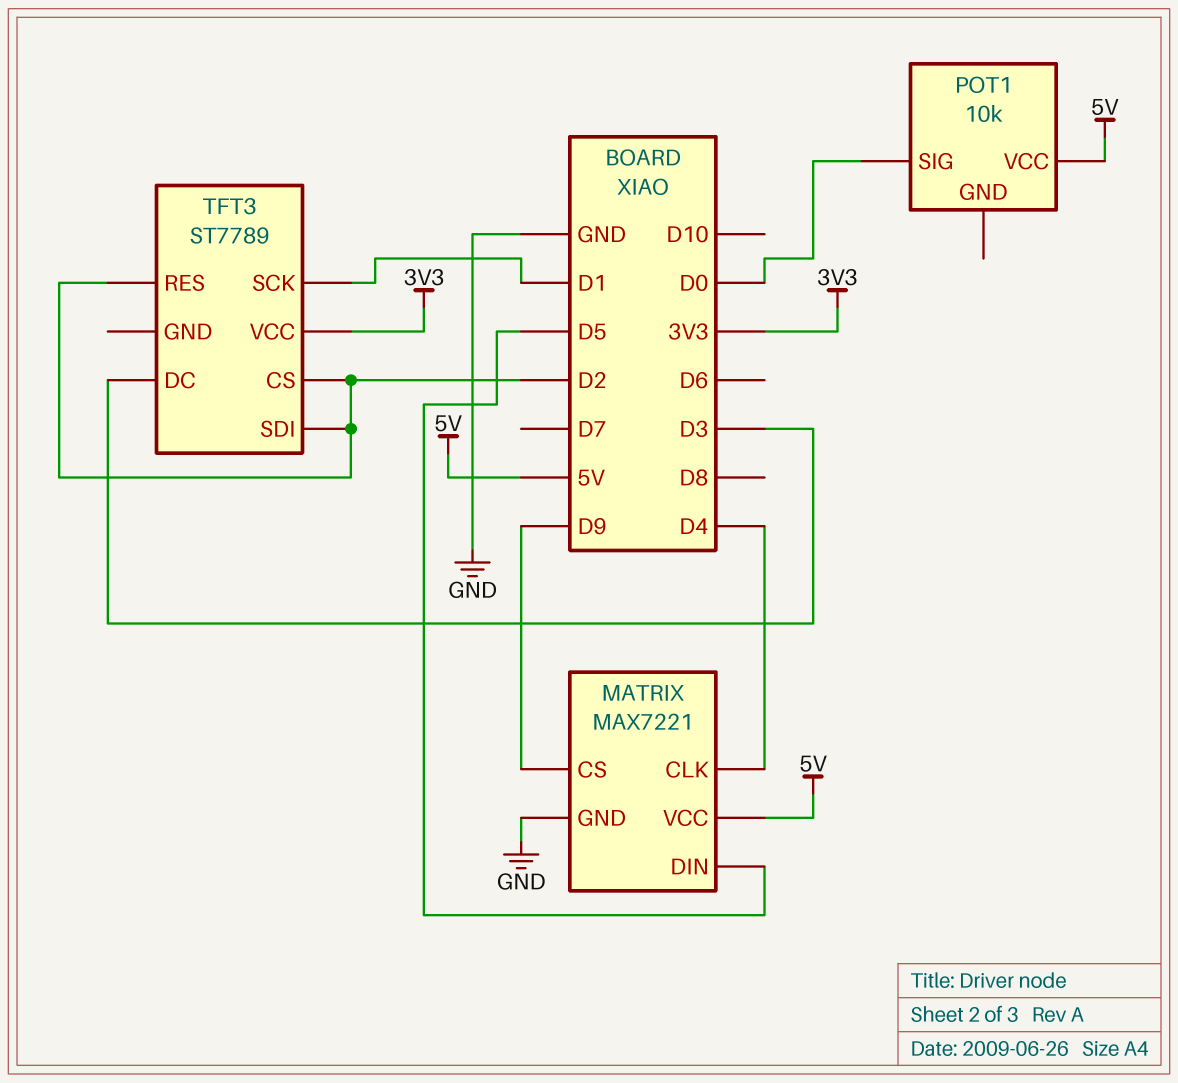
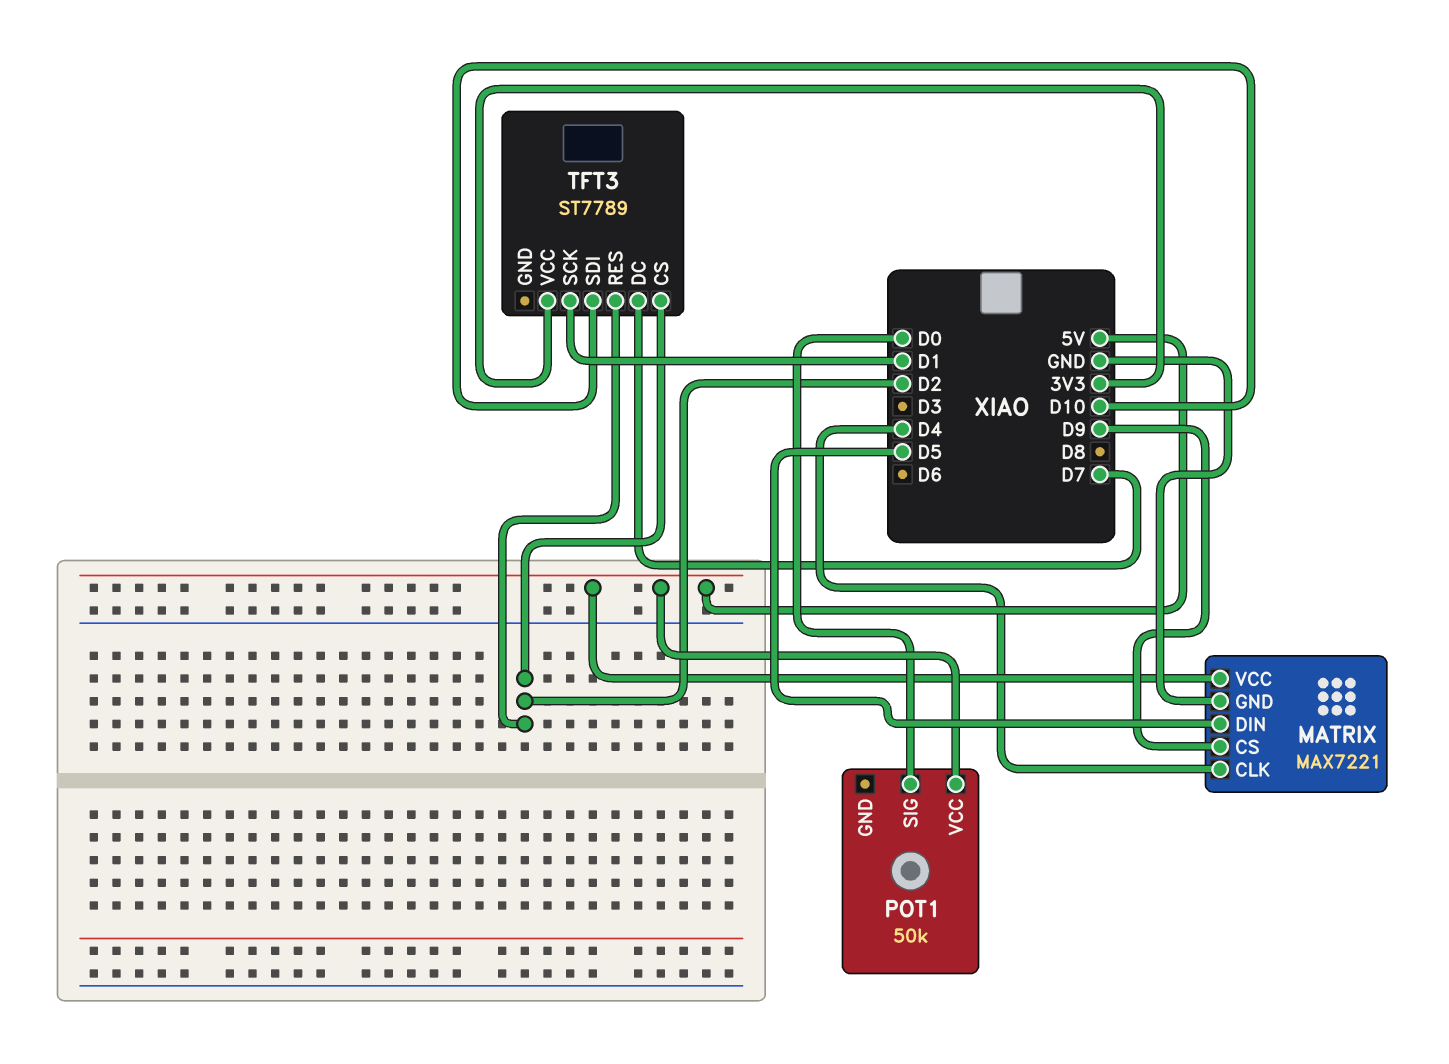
POT1: 10k -> 50k
TFT3 pin DC: D3 -> D7
TFT3 pin SDI: D2 -> D10

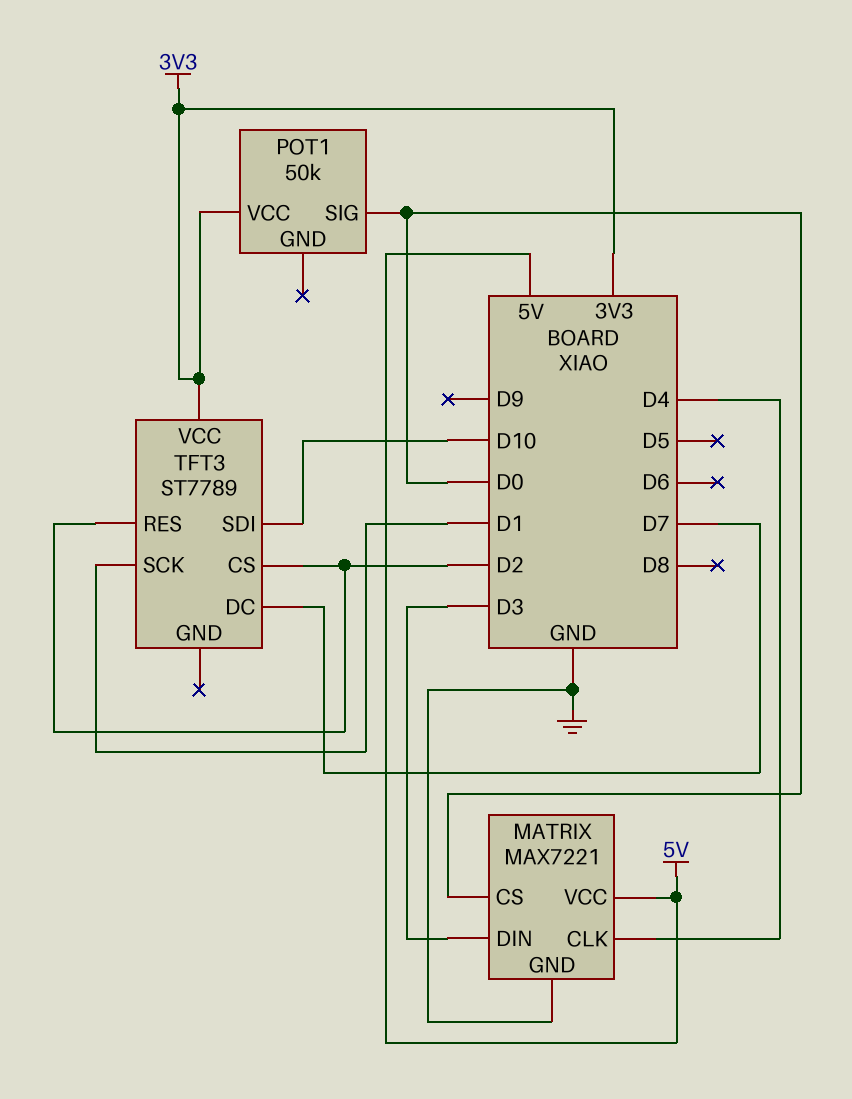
MATRIX pin CS: D9 -> D0
MATRIX pin DIN: D5 -> D3
POT1 pin VCC: 5V -> 3V3

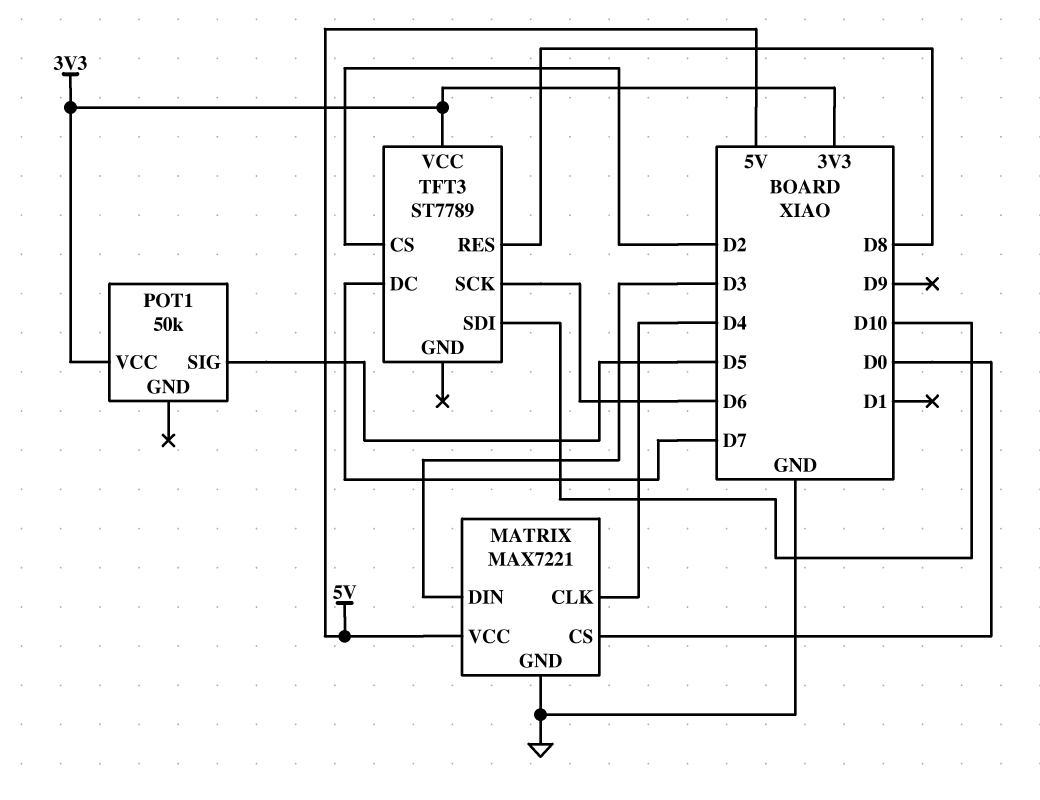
POT1 pin SIG: D0 -> D5
TFT3 pin RES: D2 -> D8
TFT3 pin SCK: D1 -> D6

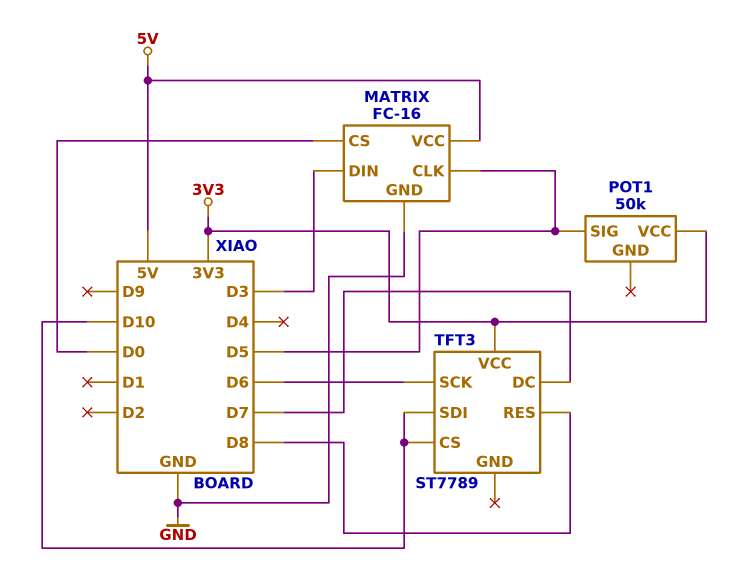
MATRIX: MAX7221 -> FC-16
MATRIX pin CLK: D4 -> D5
TFT3 pin CS: D2 -> D10

